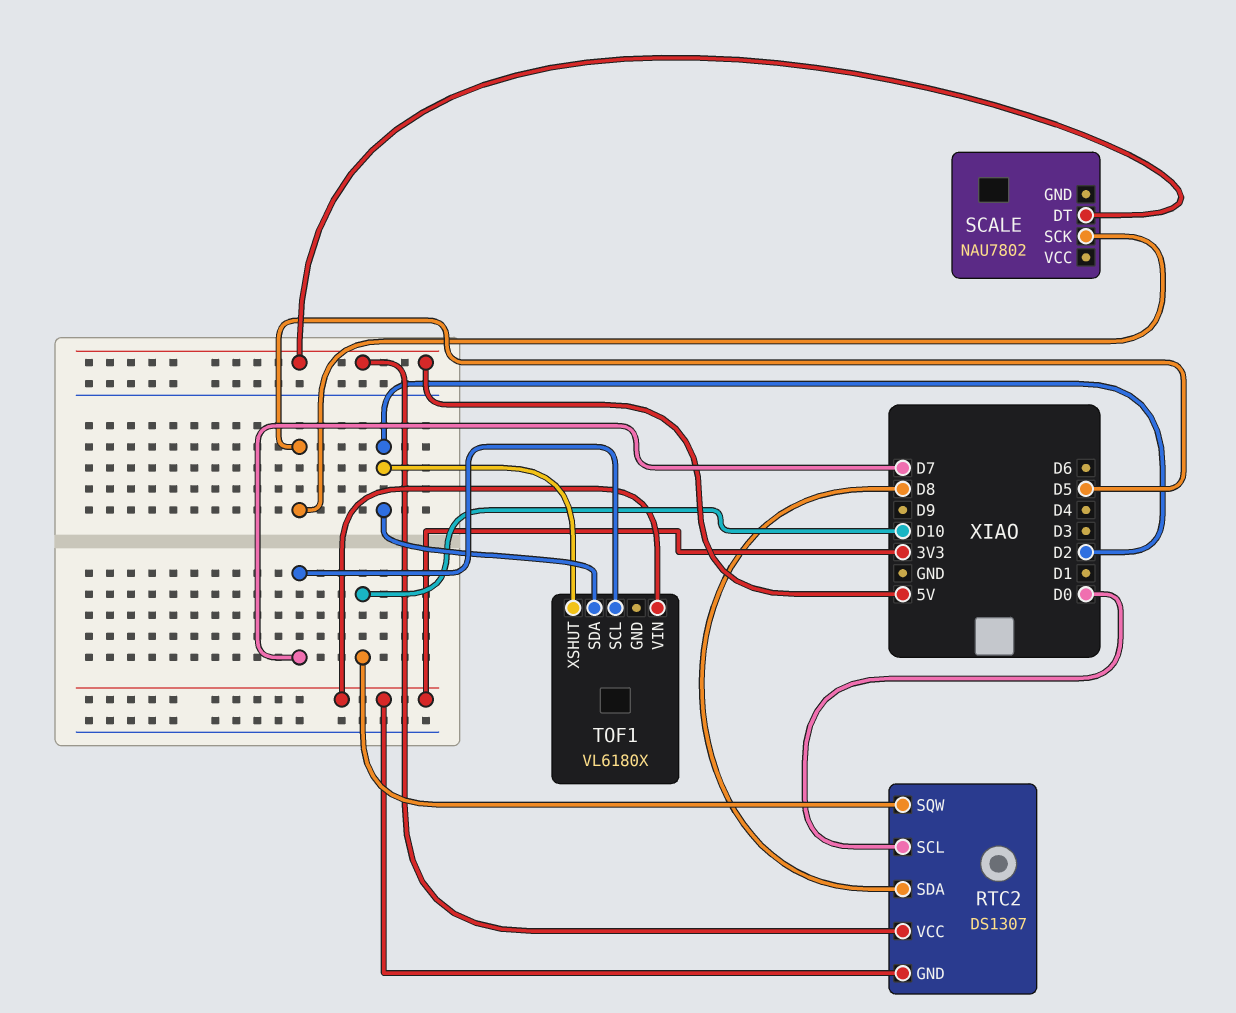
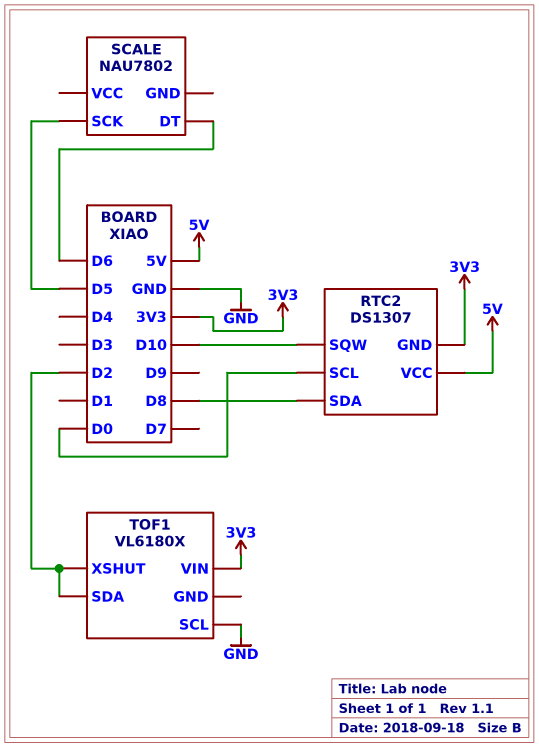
SCALE pin DT: 5V -> D6
TOF1 pin SCL: D7 -> GND

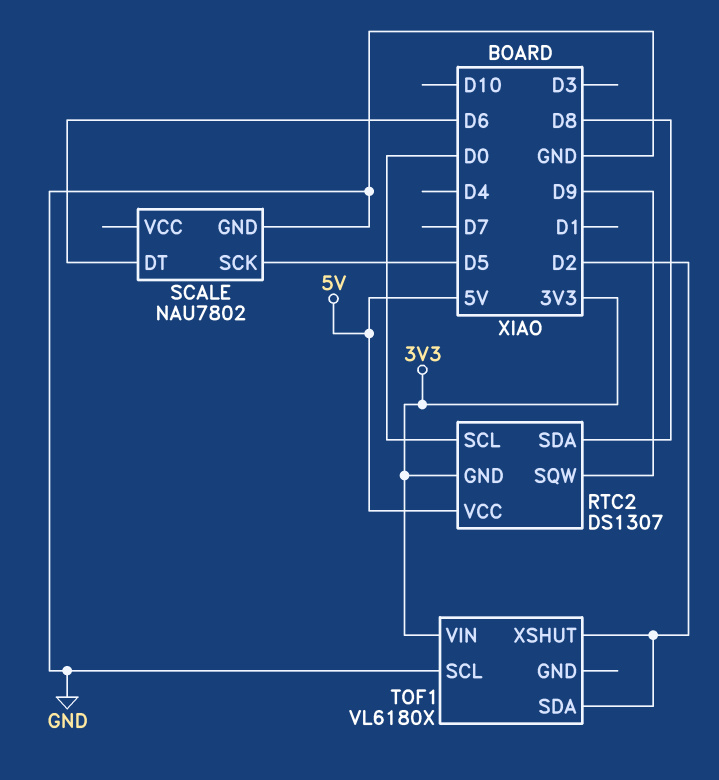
RTC2 pin SQW: D10 -> D9
SCALE pin GND: none -> GND

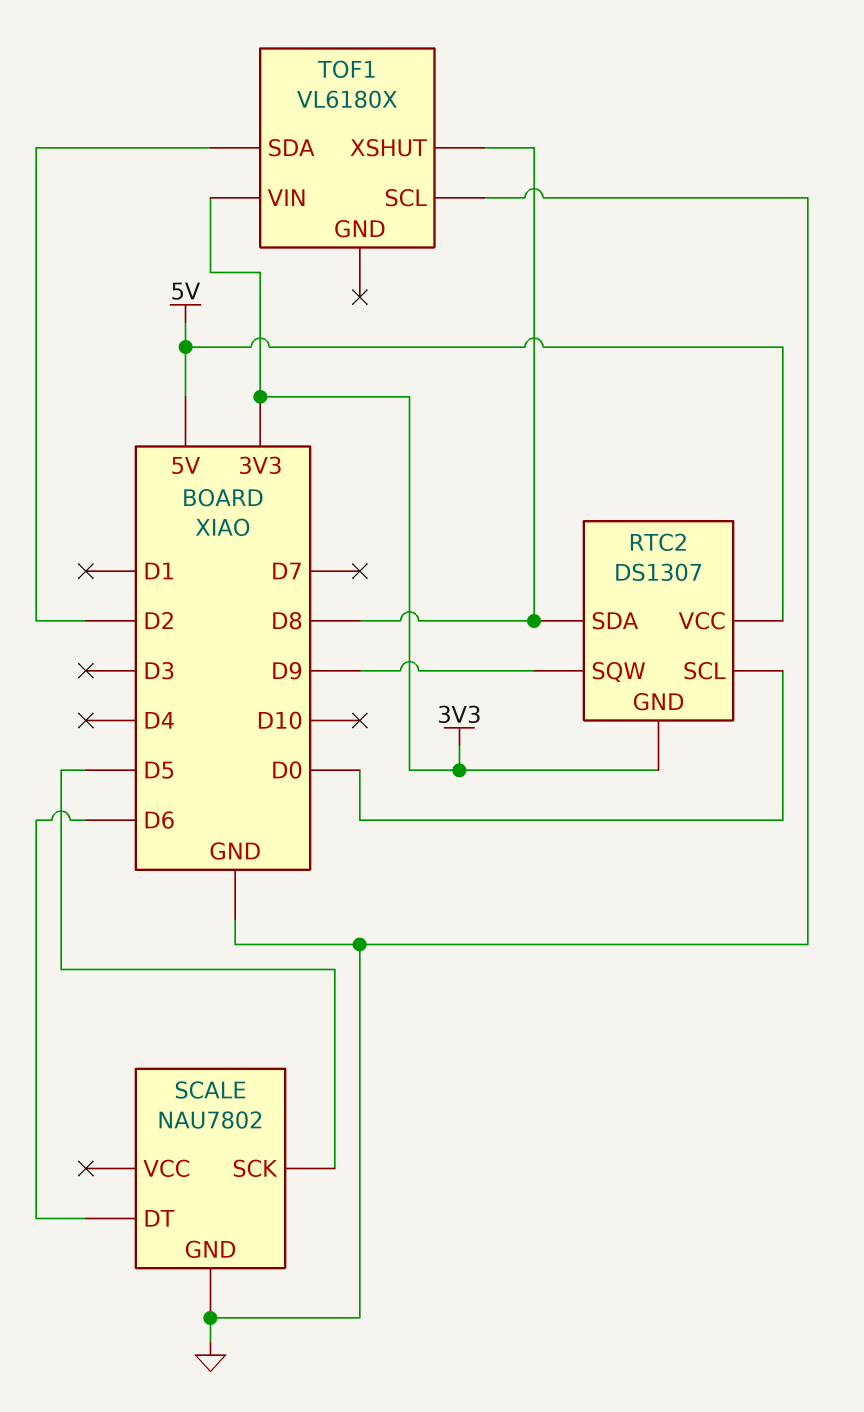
TOF1 pin XSHUT: D2 -> D8

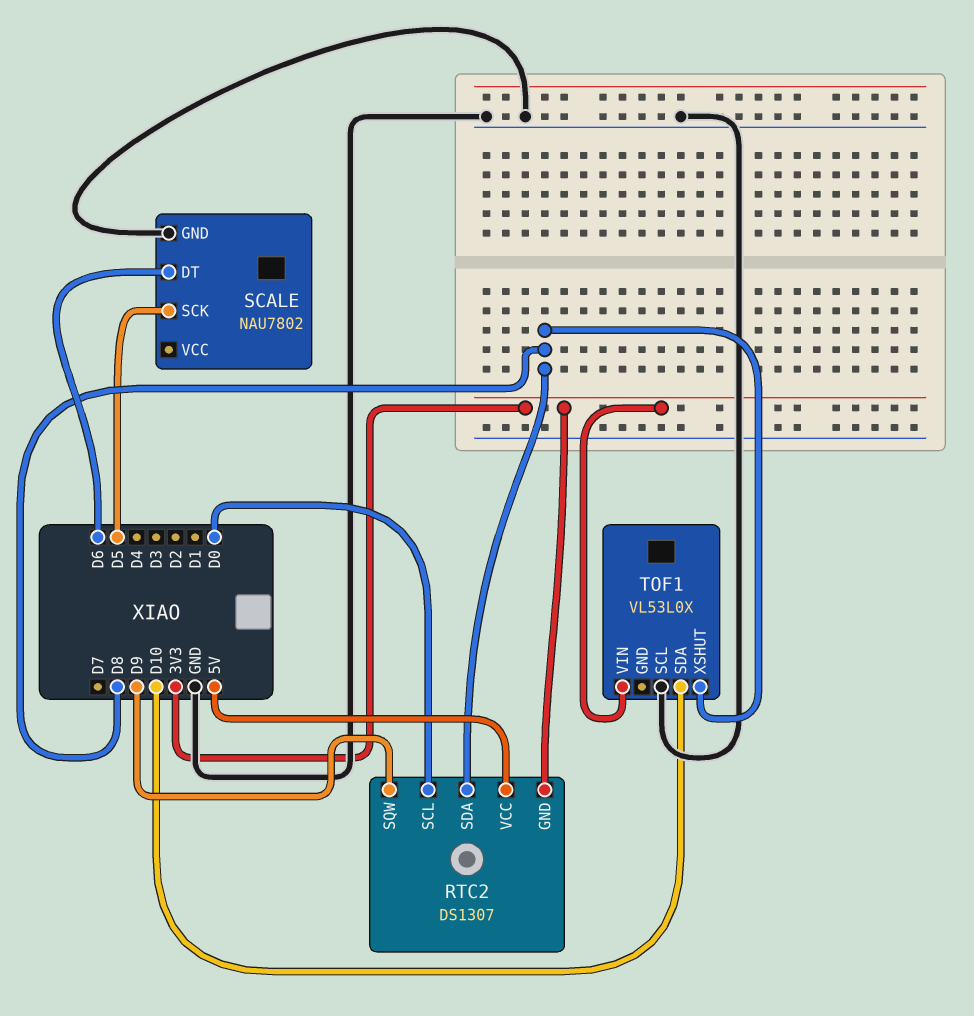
TOF1: VL6180X -> VL53L0X
TOF1 pin SDA: D2 -> D10

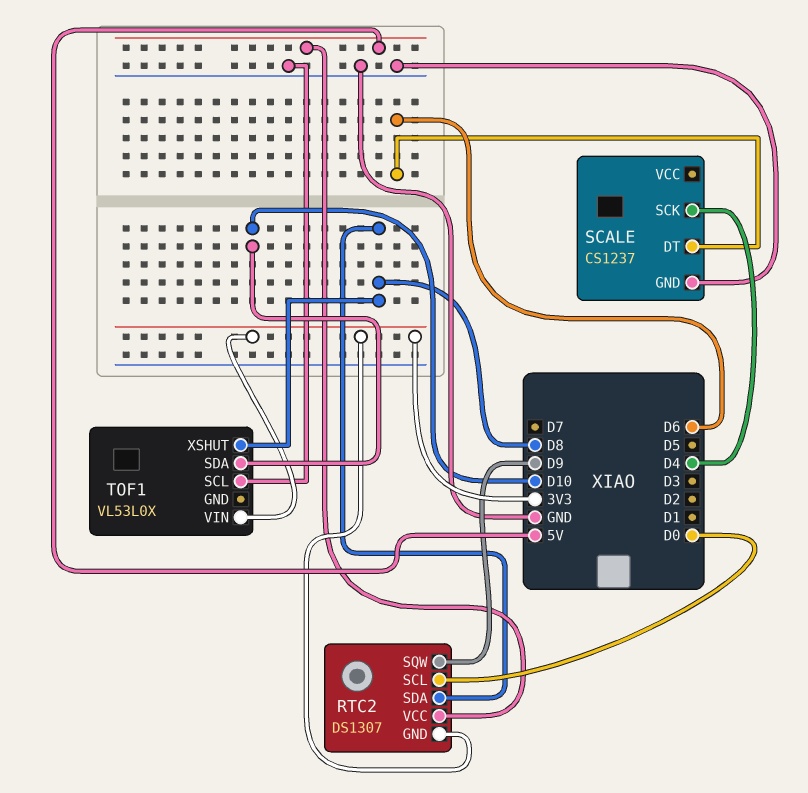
SCALE: NAU7802 -> CS1237
SCALE pin SCK: D5 -> D4

